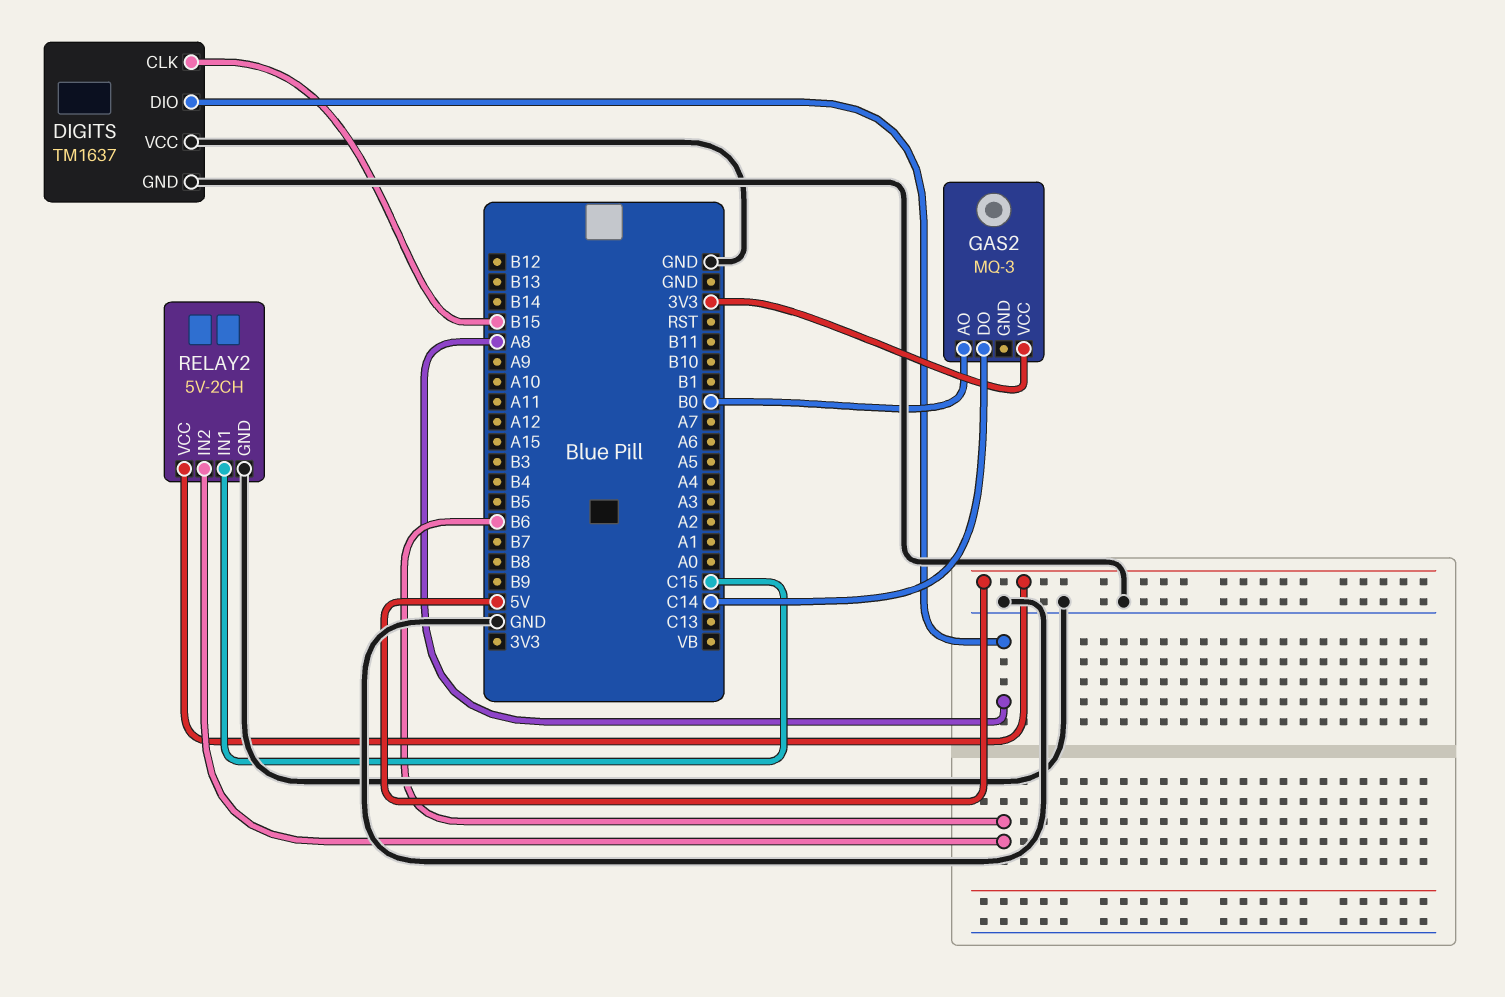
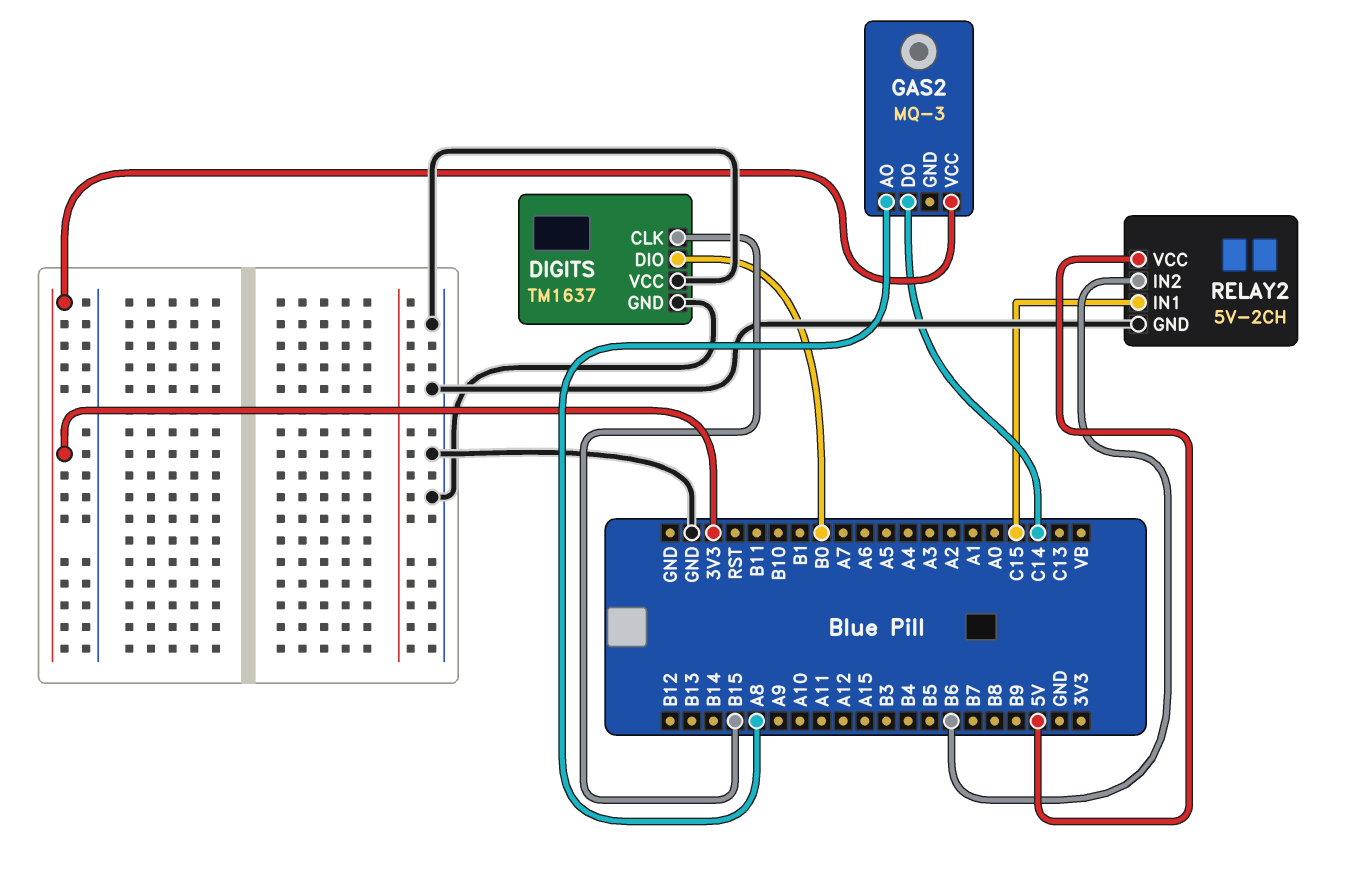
DIGITS pin DIO: A8 -> B0
GAS2 pin AO: B0 -> A8

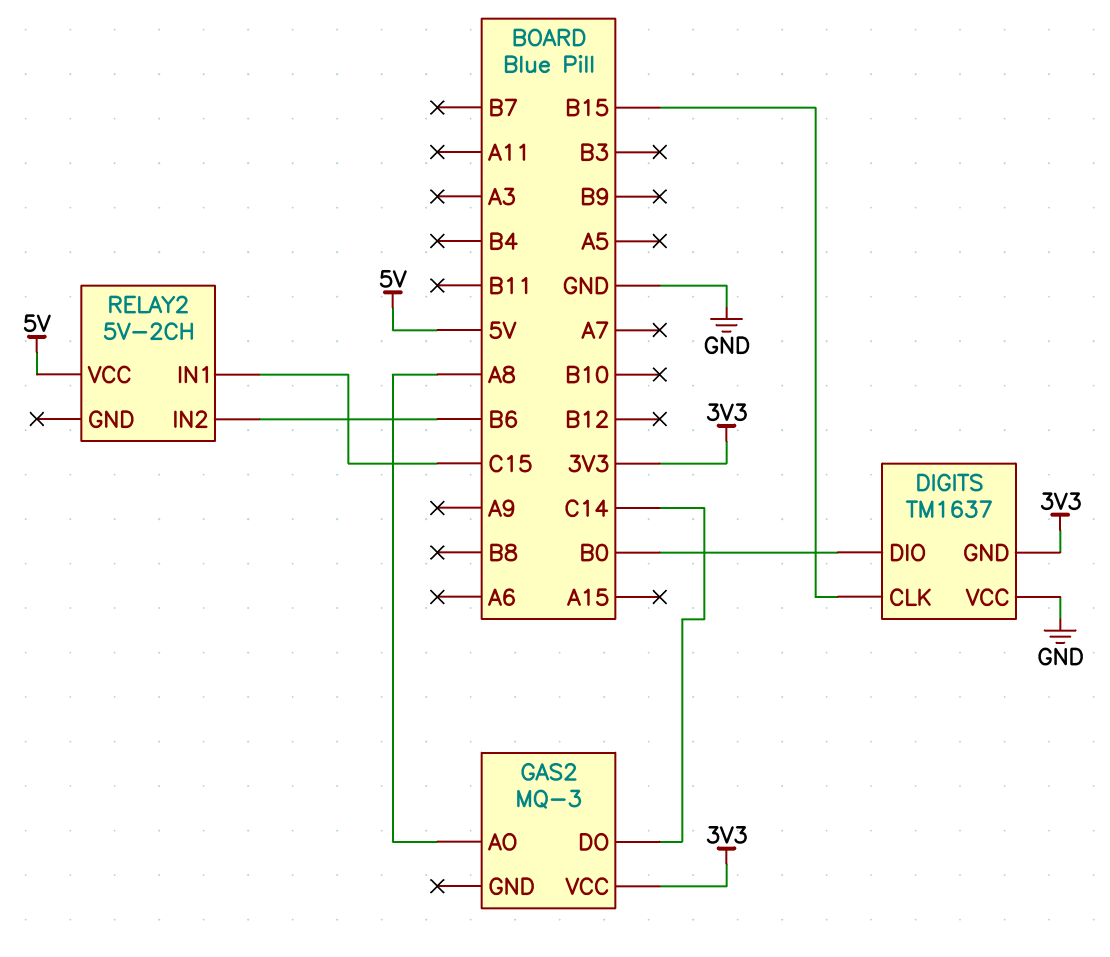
DIGITS pin GND: GND -> 3V3
RELAY2 pin GND: GND -> none

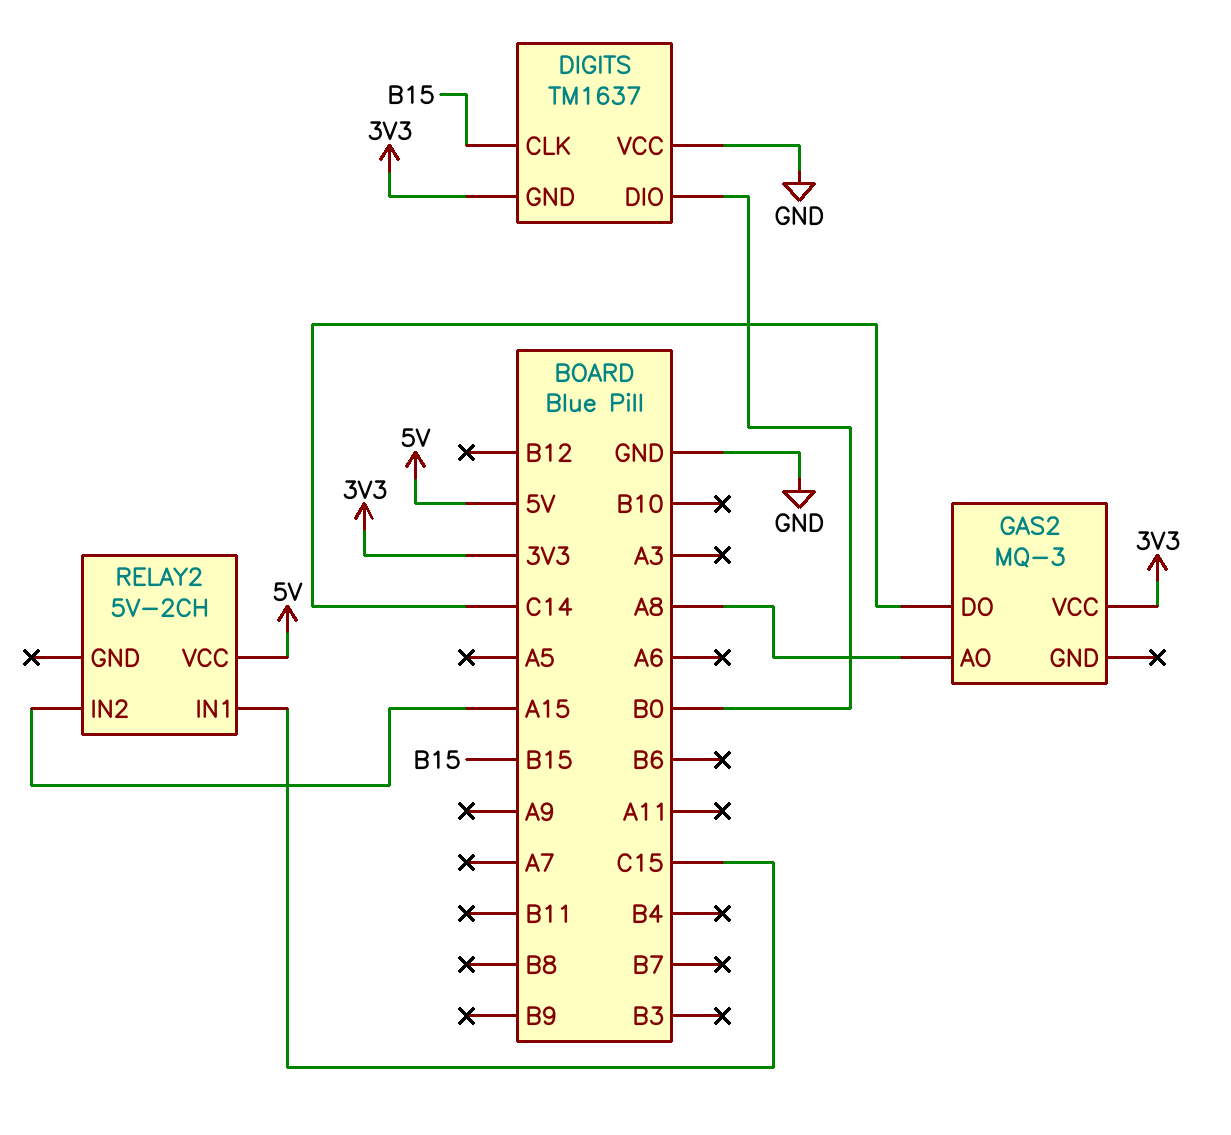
RELAY2 pin IN2: B6 -> A15

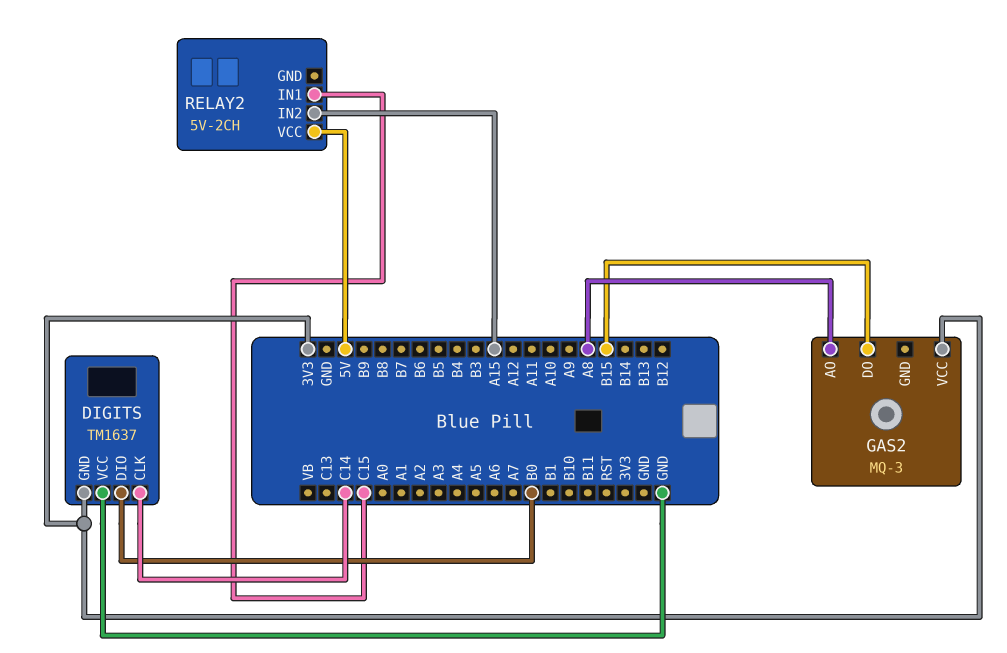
DIGITS pin CLK: B15 -> C14
GAS2 pin DO: C14 -> B15

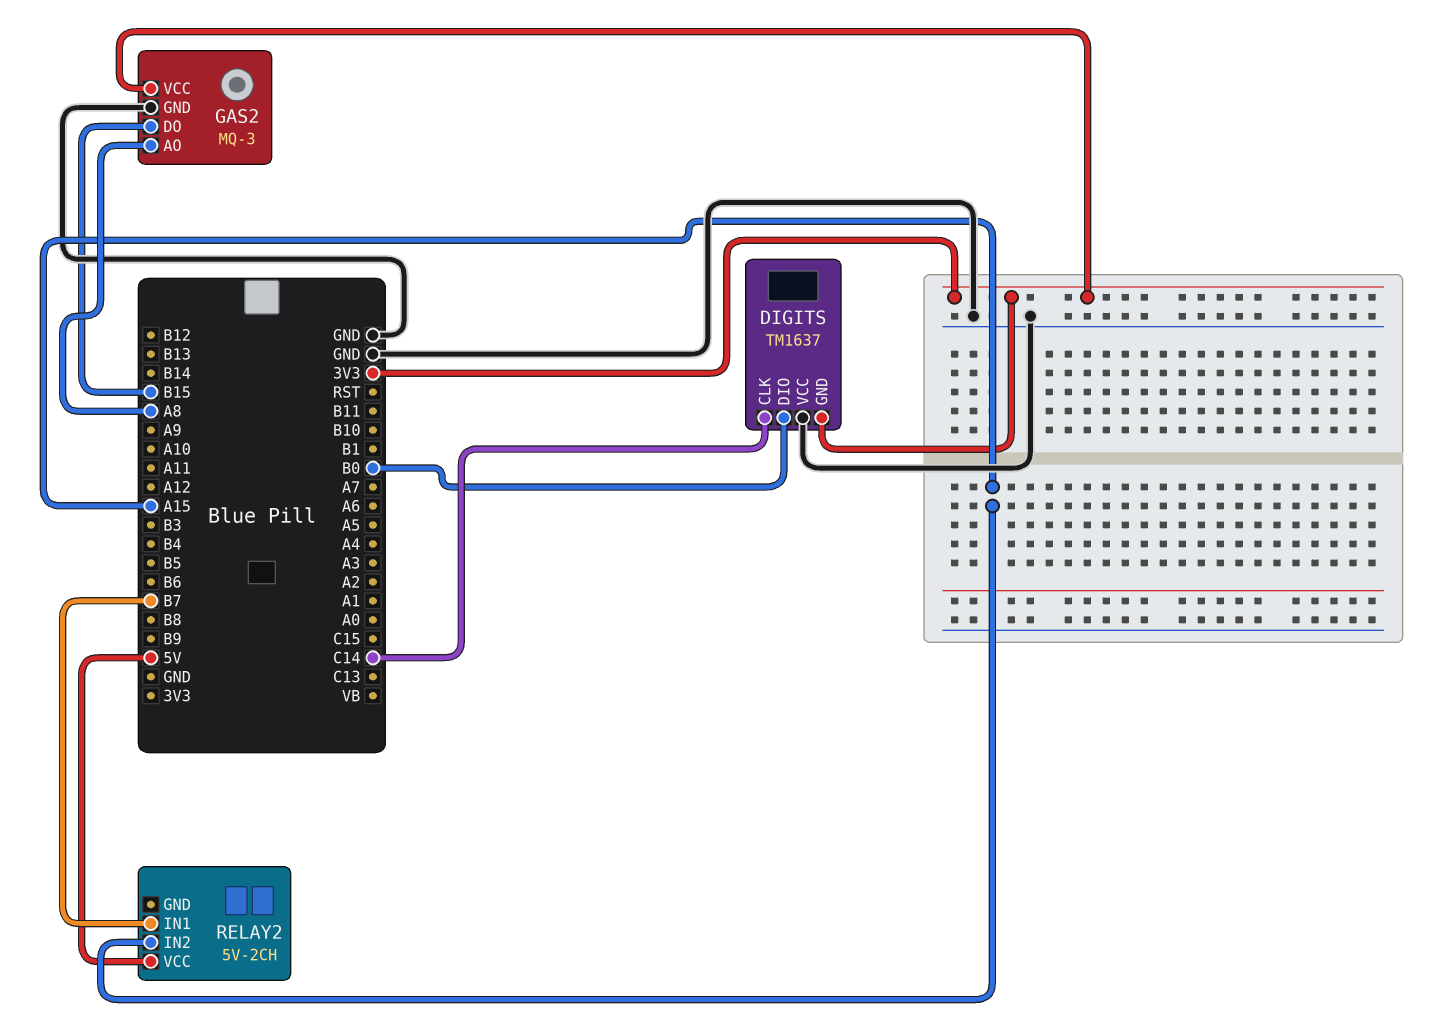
GAS2 pin GND: none -> GND
RELAY2 pin IN1: C15 -> B7

